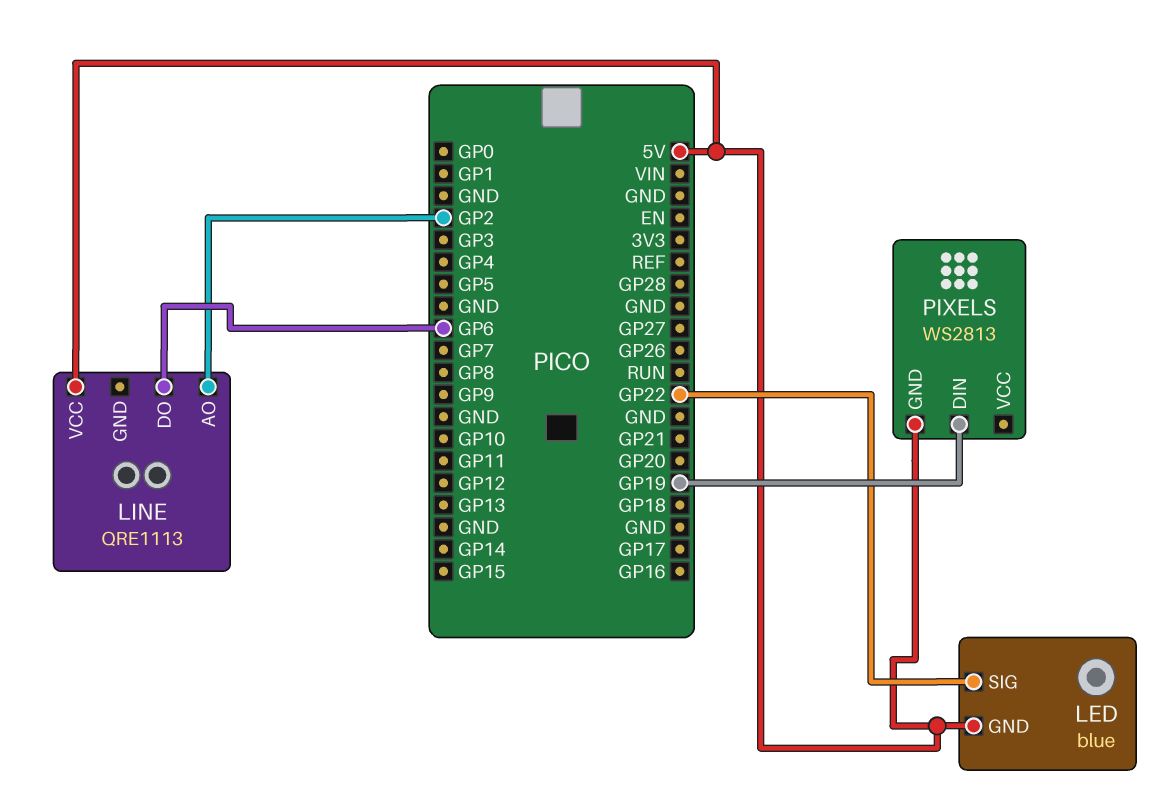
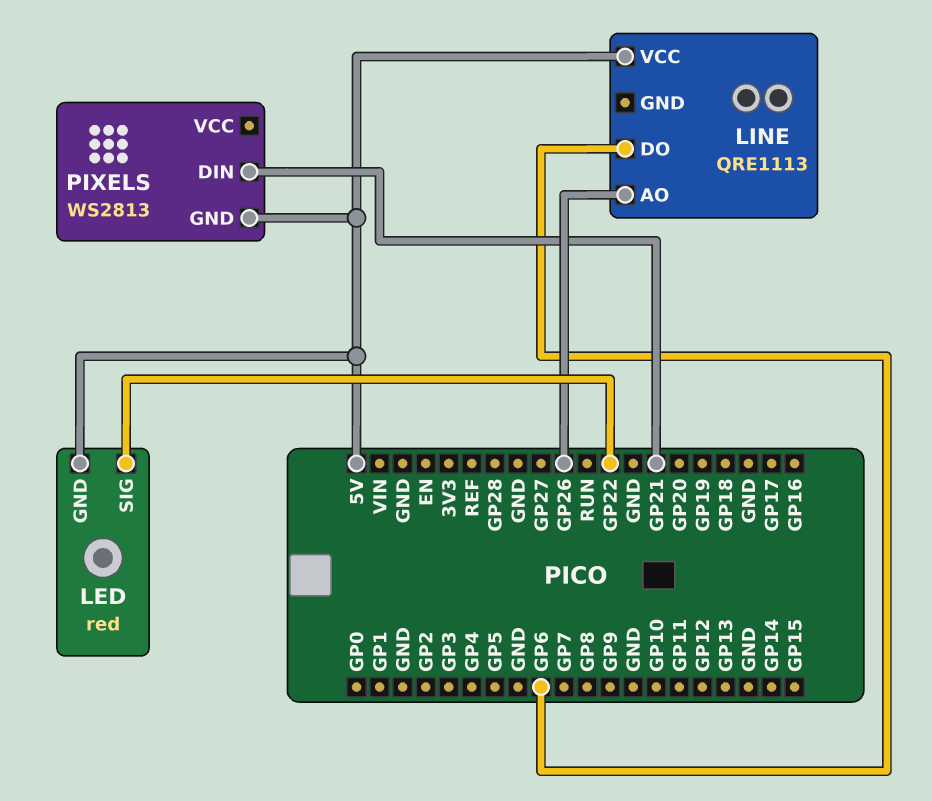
LED: blue -> red
LINE pin AO: GP2 -> GP26
PIXELS pin DIN: GP19 -> GP21

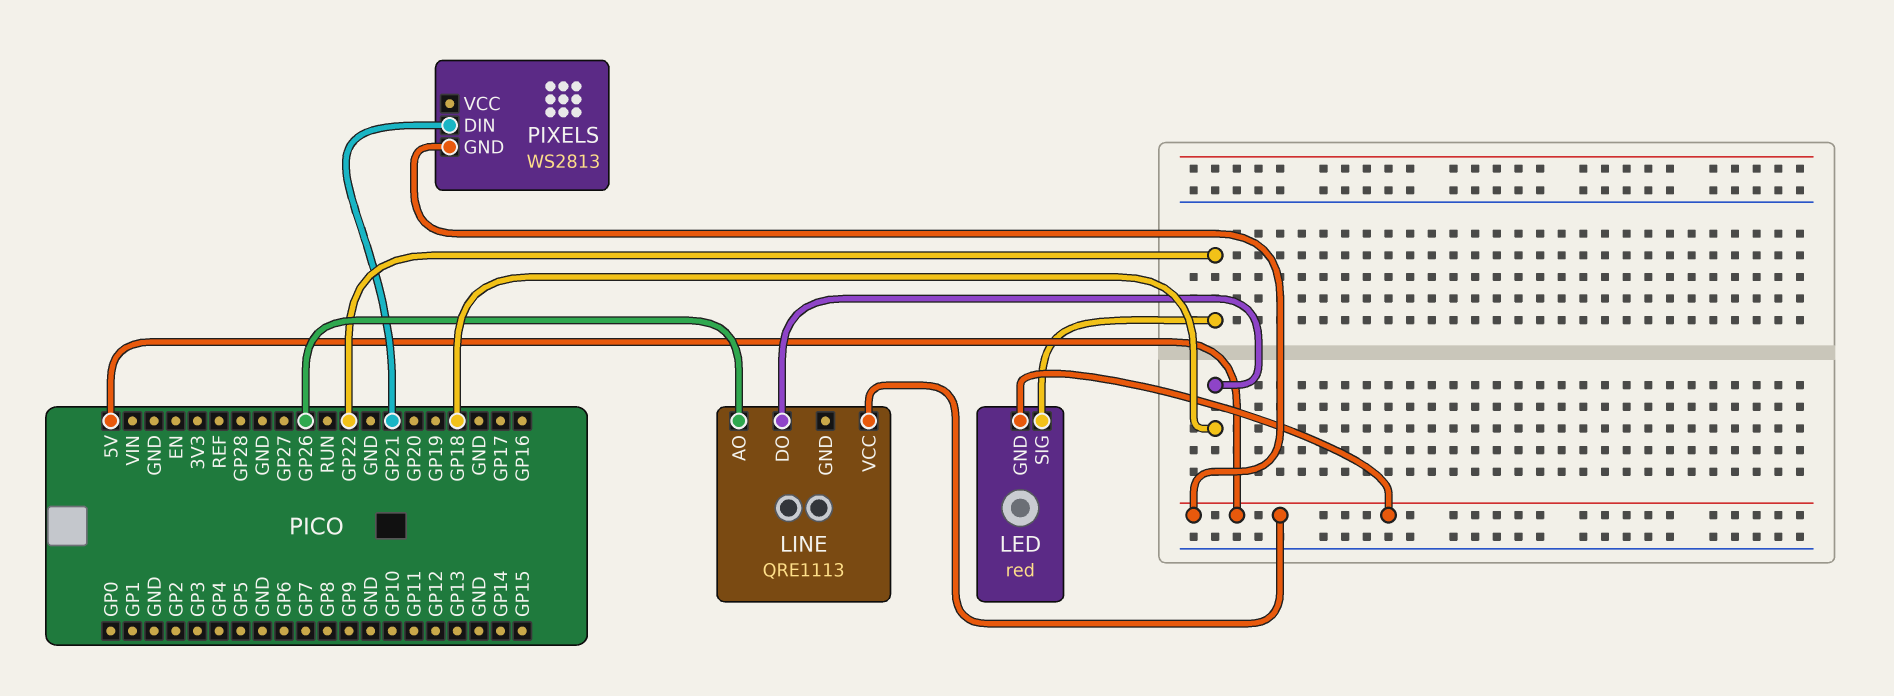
LINE pin DO: GP6 -> GP18

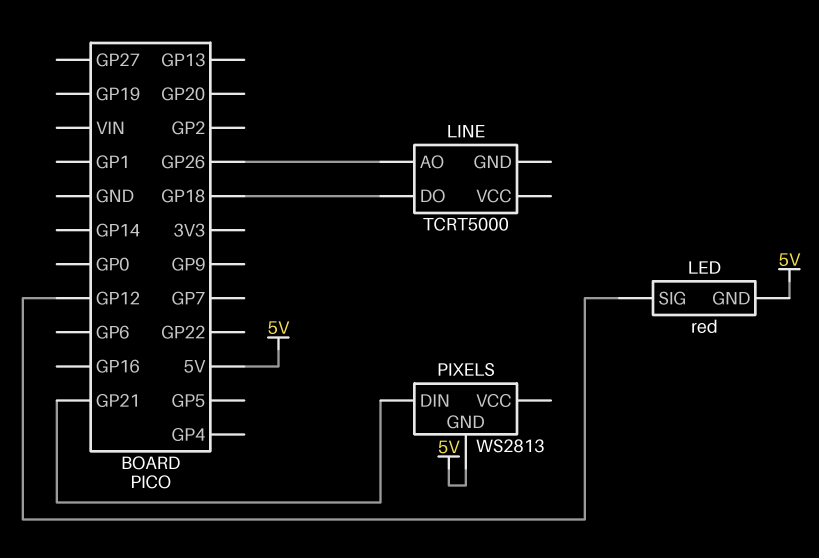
LED pin SIG: GP22 -> GP12
LINE: QRE1113 -> TCRT5000
LINE pin VCC: 5V -> none

